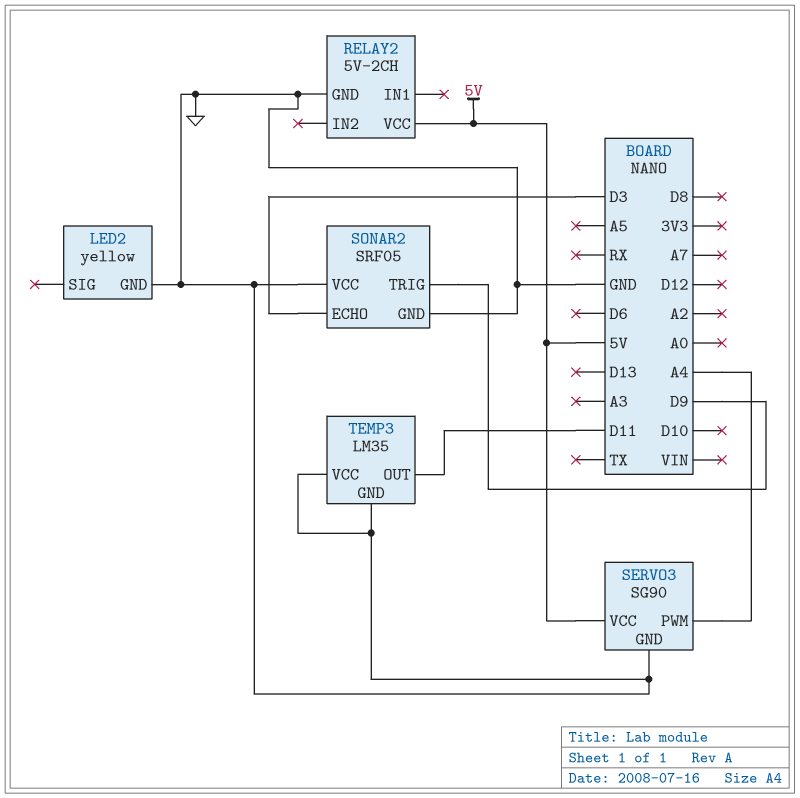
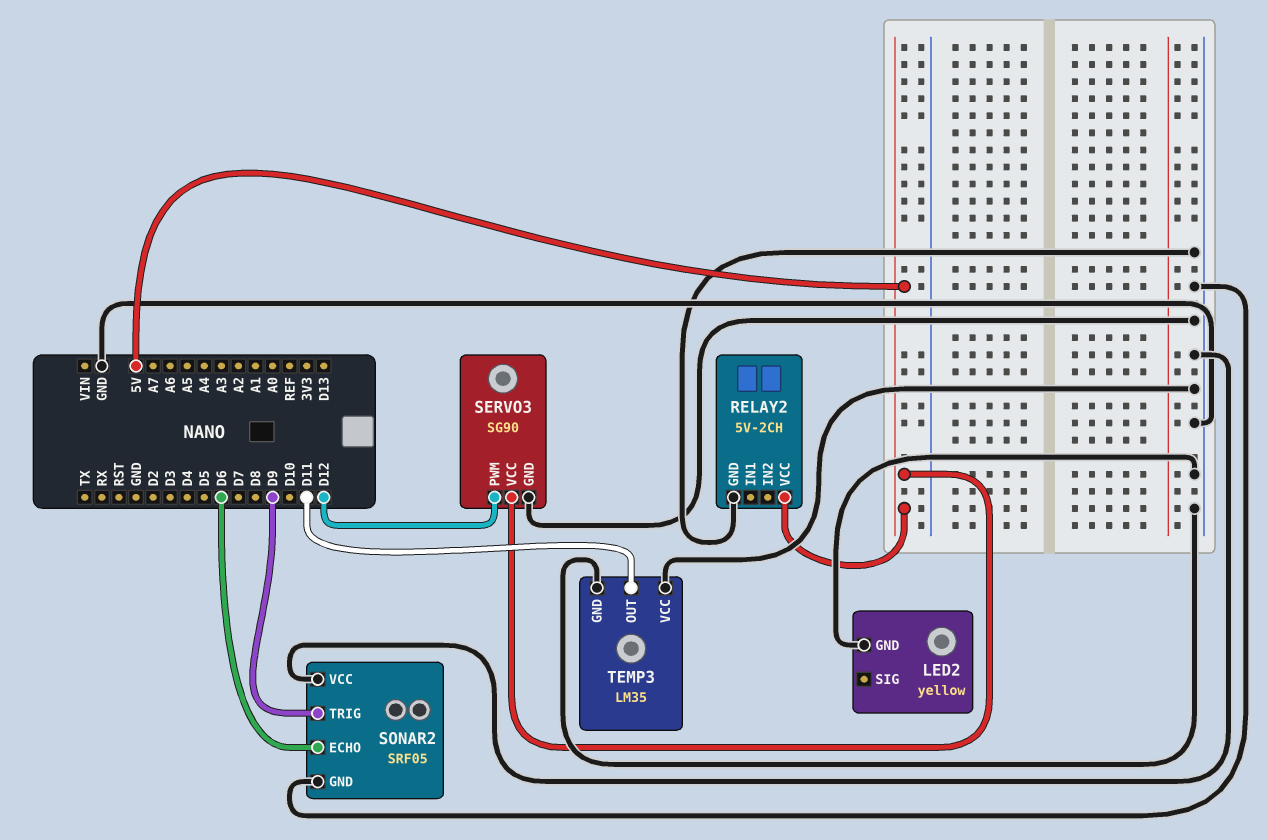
SERVO3 pin PWM: A4 -> D12
SONAR2 pin ECHO: D3 -> D6

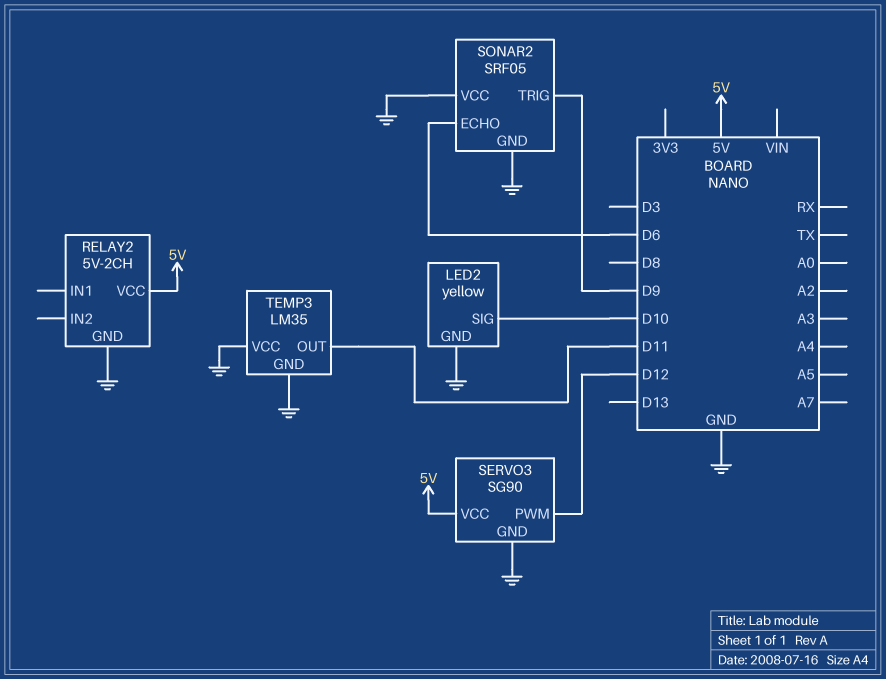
LED2 pin SIG: none -> D10

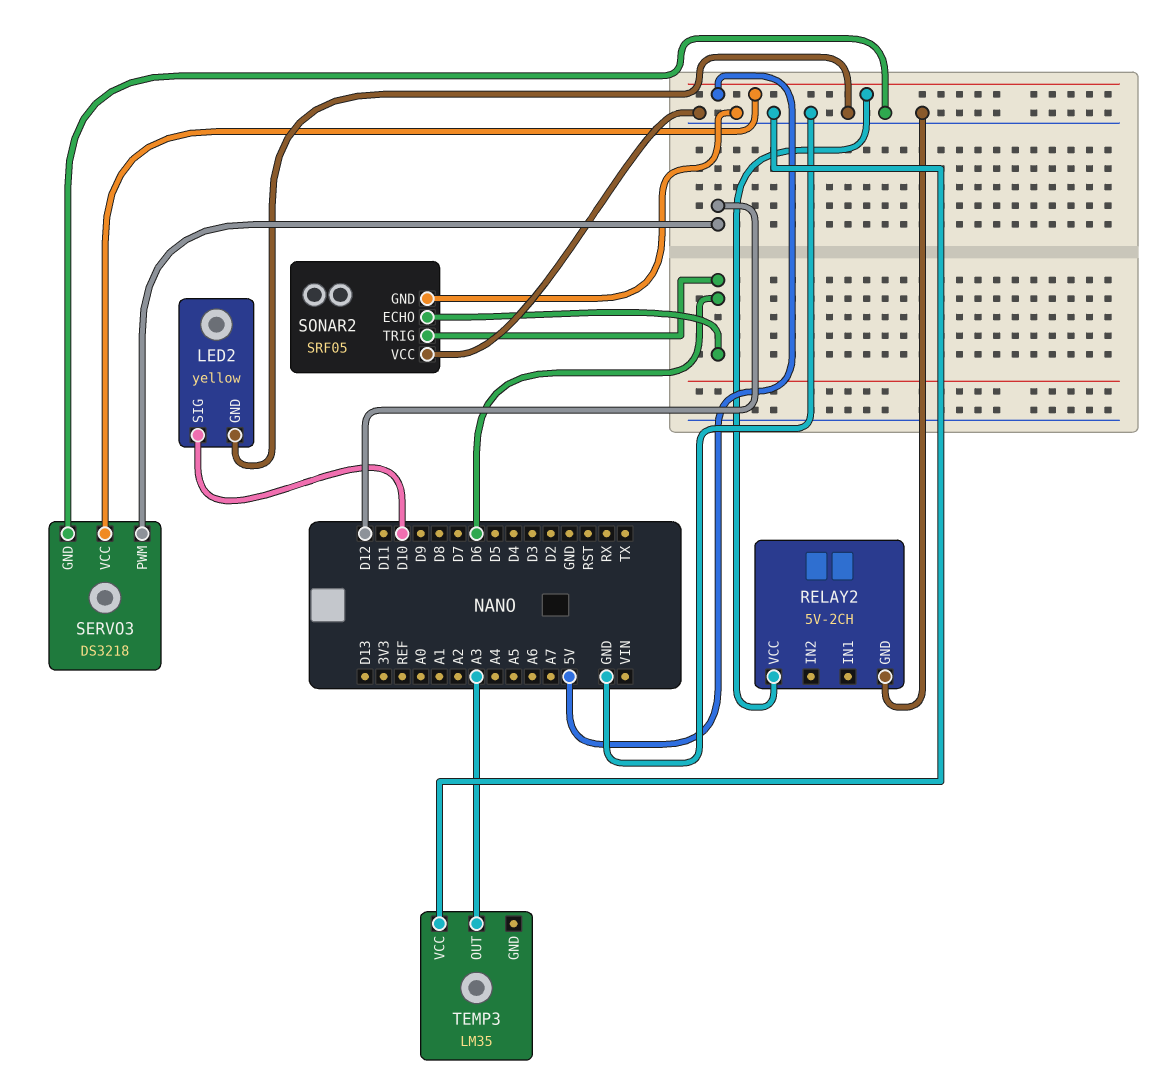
SERVO3: SG90 -> DS3218
SONAR2 pin TRIG: D9 -> D6
TEMP3 pin GND: GND -> none
TEMP3 pin OUT: D11 -> A3

